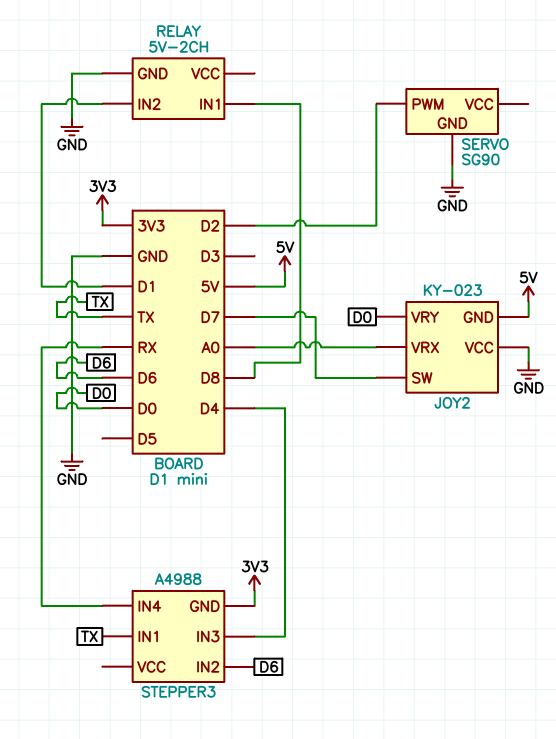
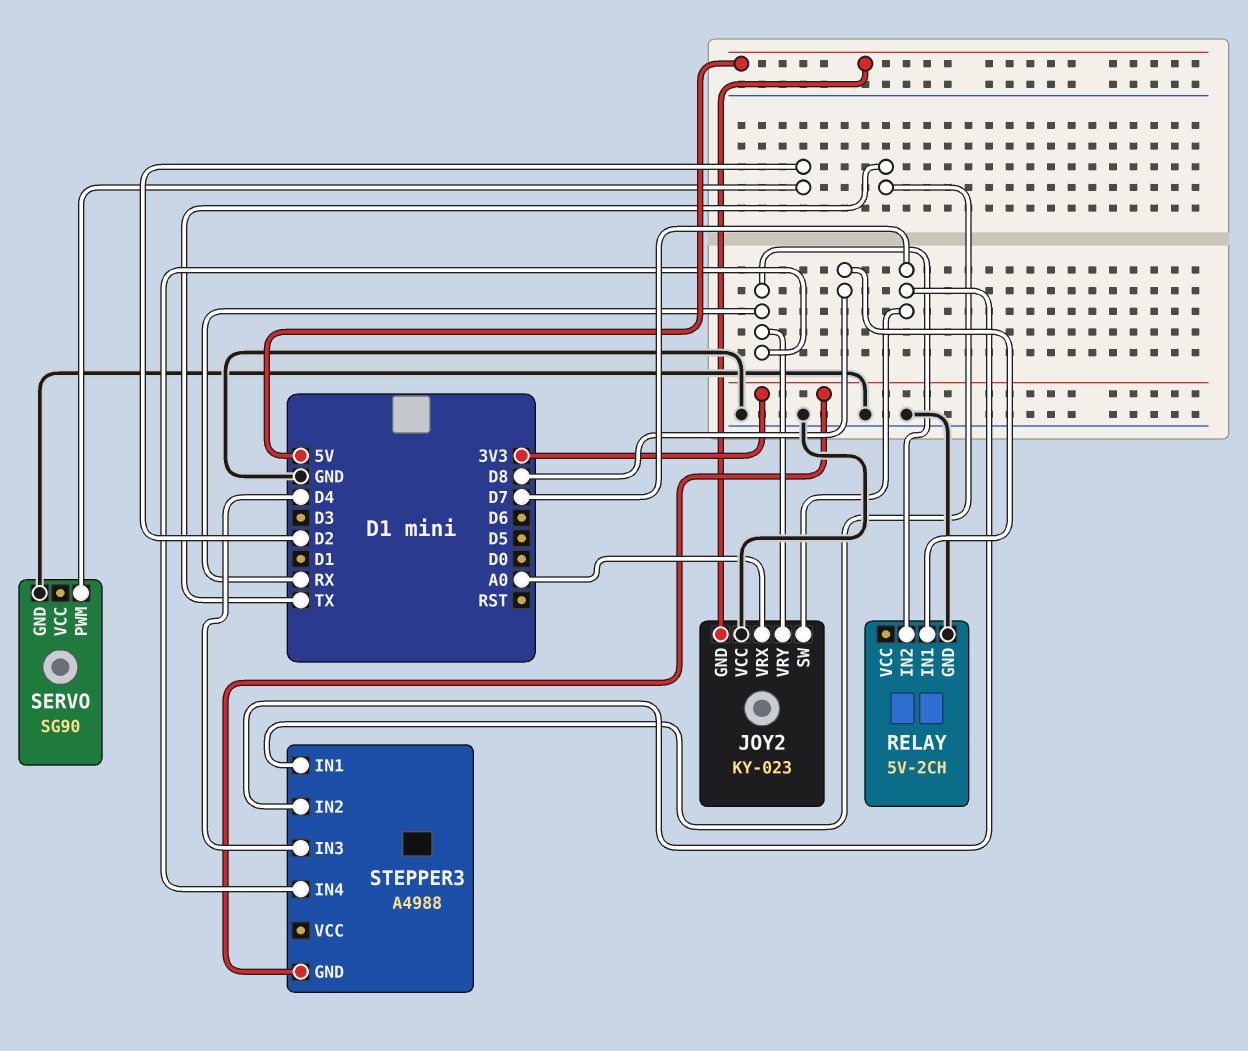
JOY2 pin VRY: D0 -> RX
RELAY pin IN2: D1 -> RX
STEPPER3 pin IN2: D6 -> D7

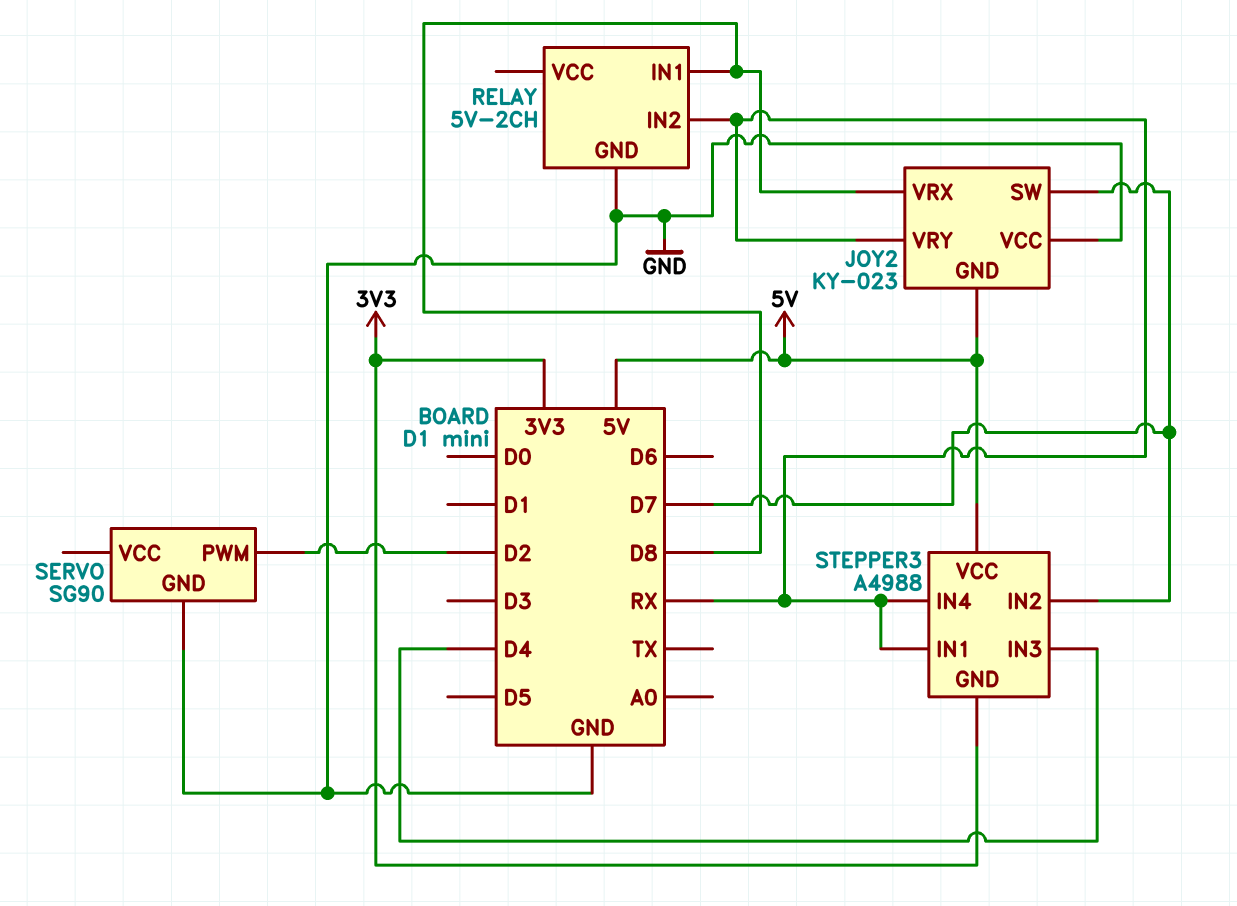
JOY2 pin VRX: A0 -> D8
STEPPER3 pin IN1: TX -> RX
STEPPER3 pin VCC: none -> 5V

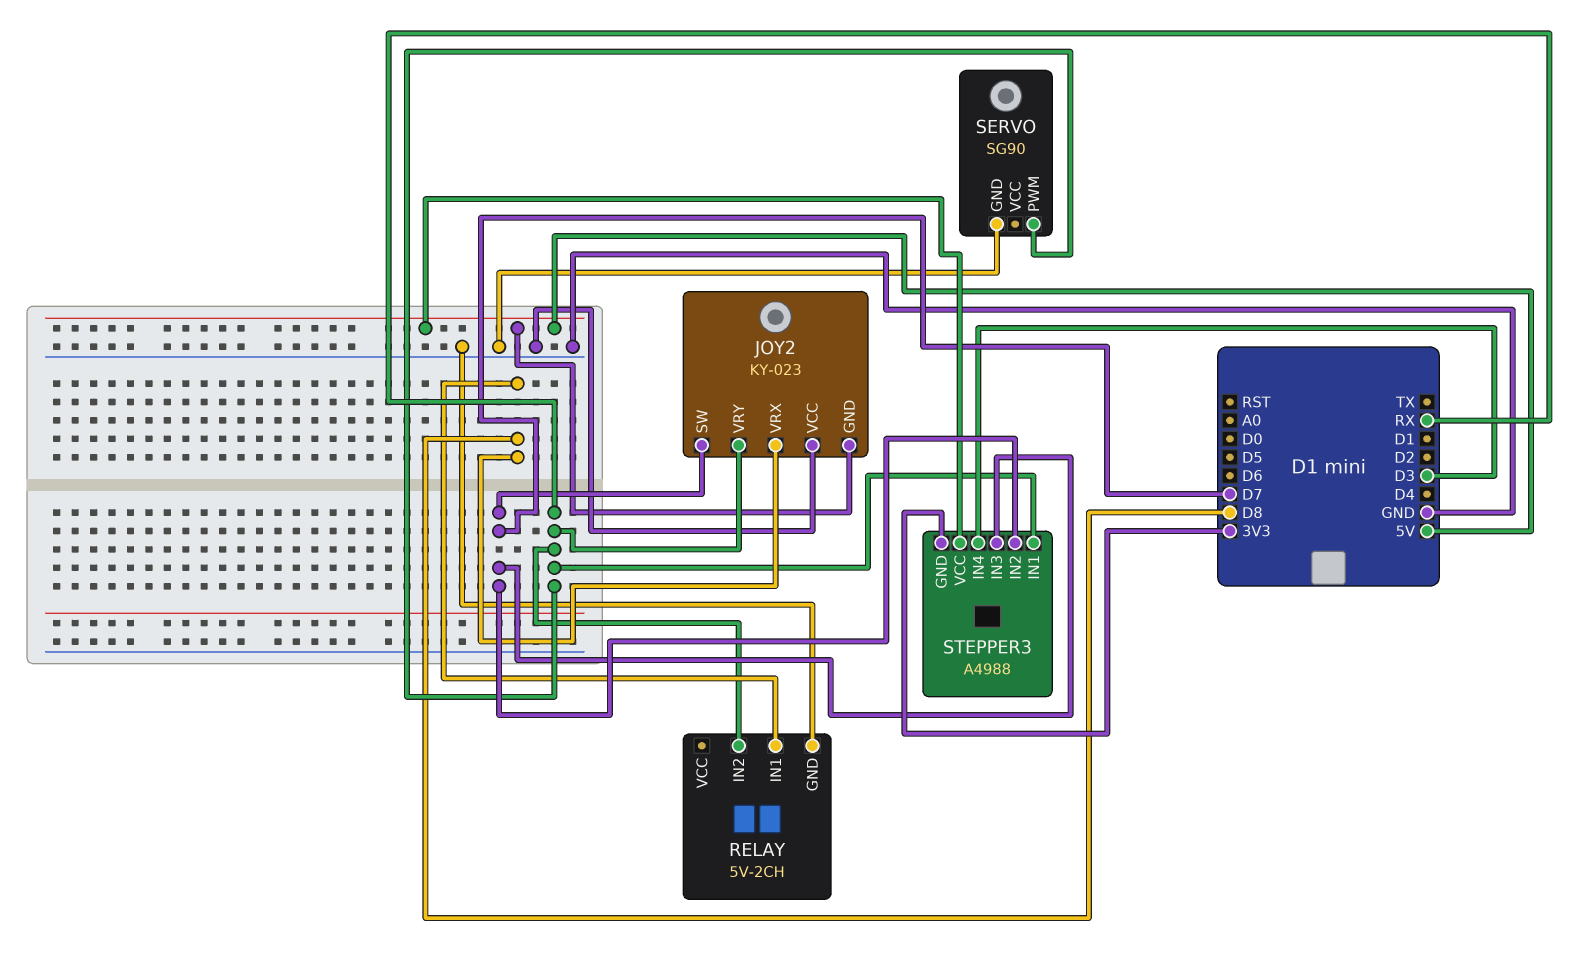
SERVO pin PWM: D2 -> RX
STEPPER3 pin IN3: D4 -> D7
STEPPER3 pin IN4: RX -> D3

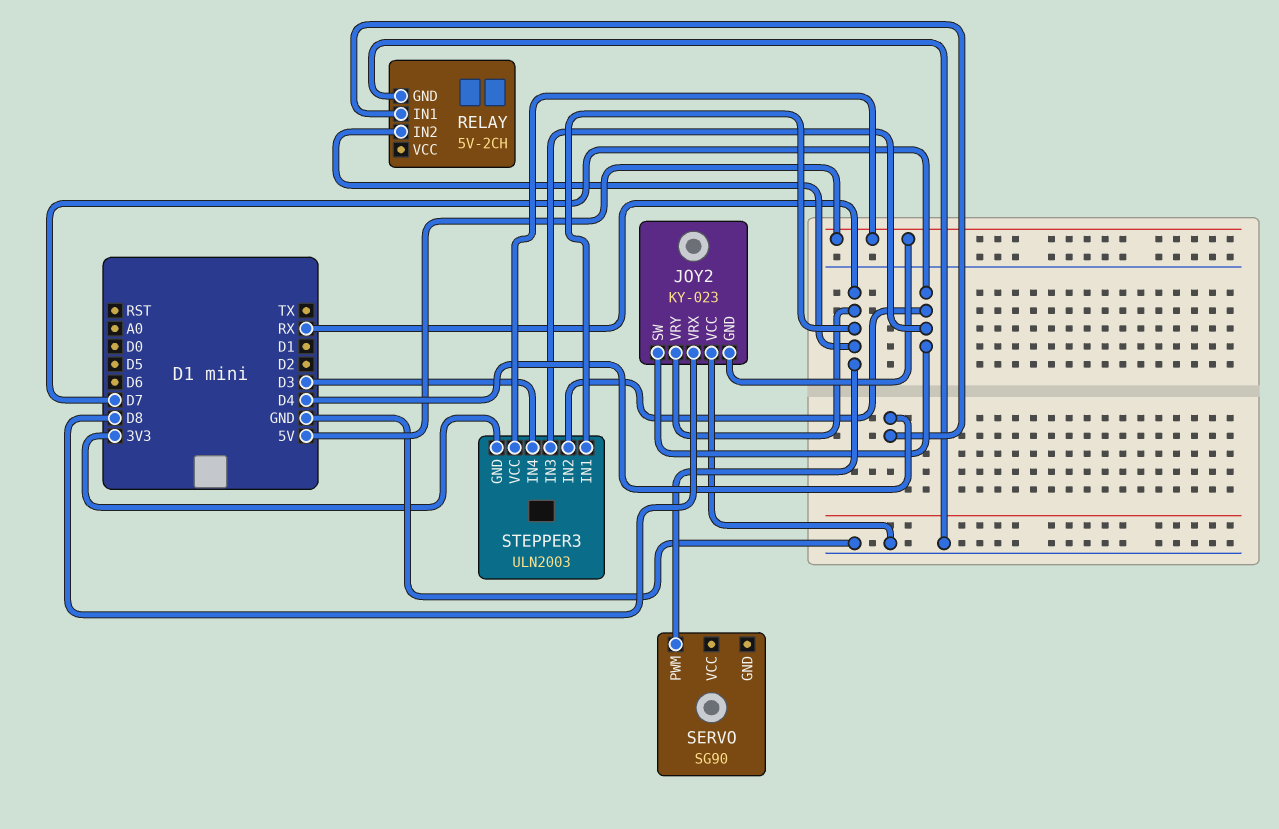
RELAY pin IN1: D8 -> D4
SERVO pin GND: GND -> none
STEPPER3: A4988 -> ULN2003

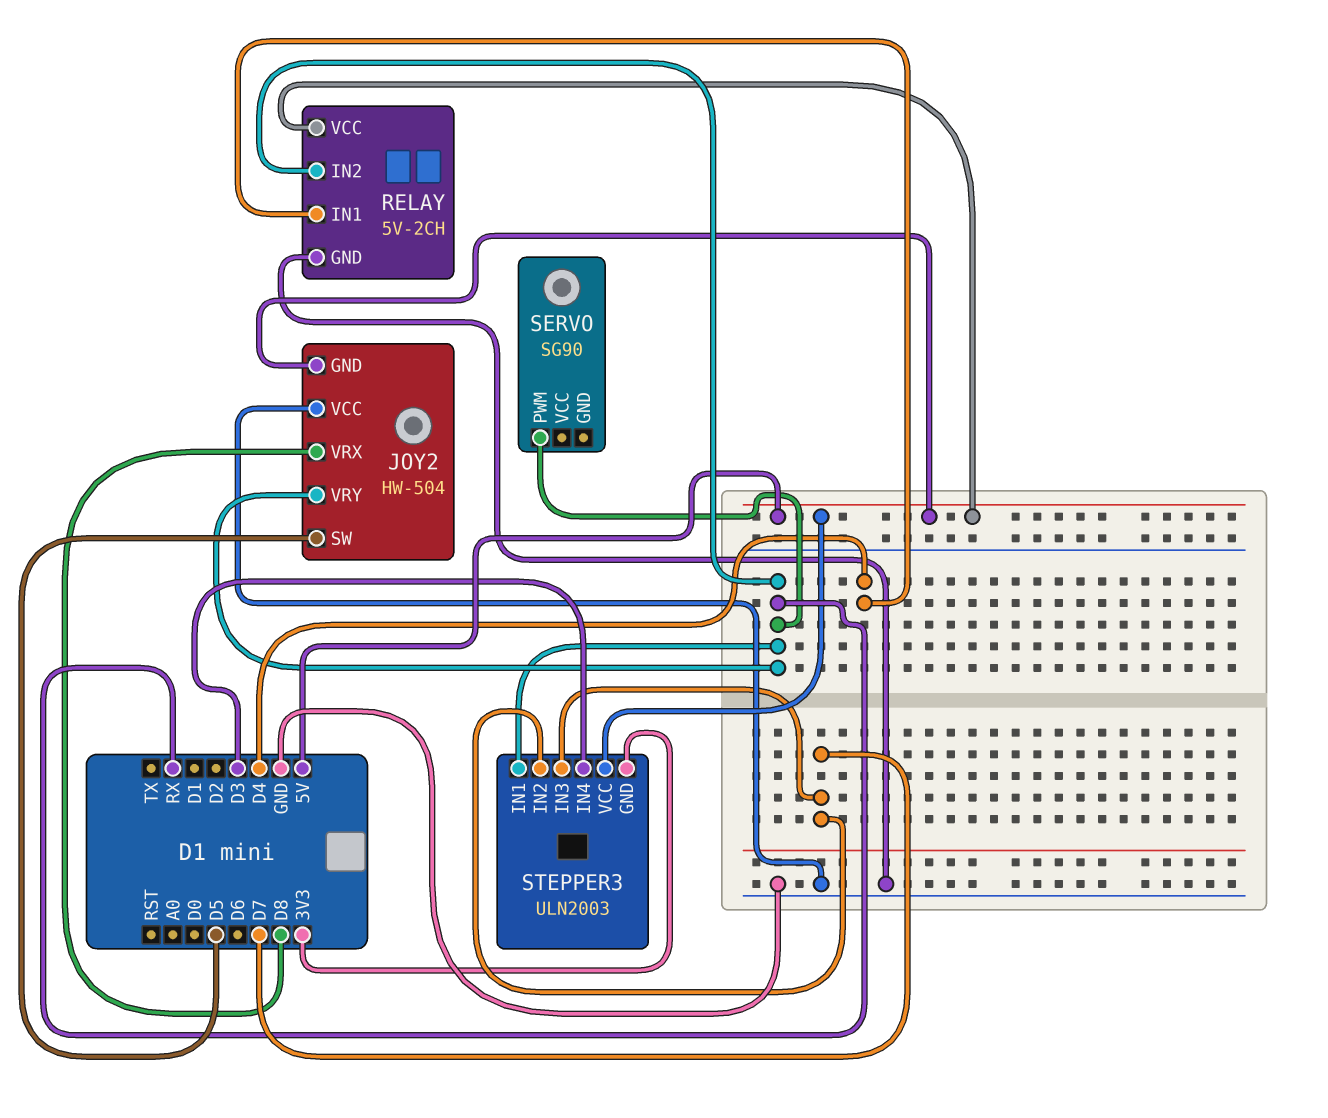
JOY2: KY-023 -> HW-504
JOY2 pin SW: D7 -> D5
RELAY pin VCC: none -> 5V

